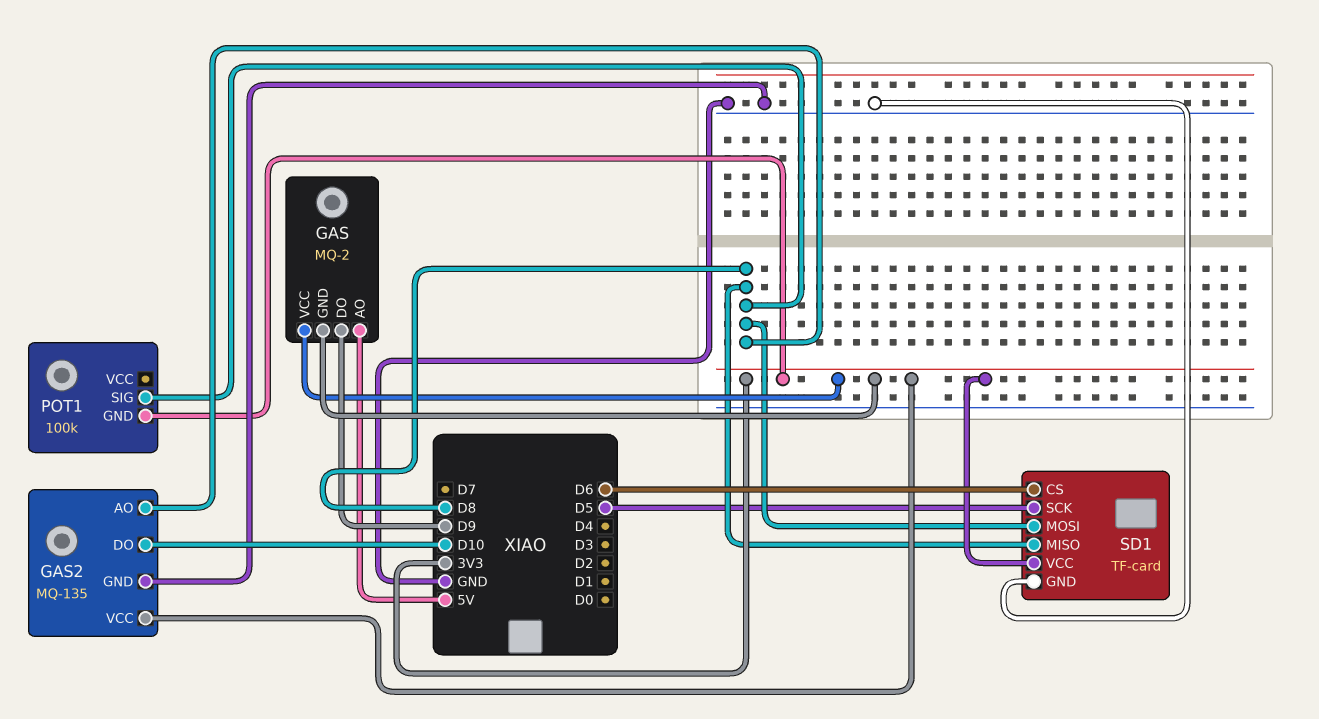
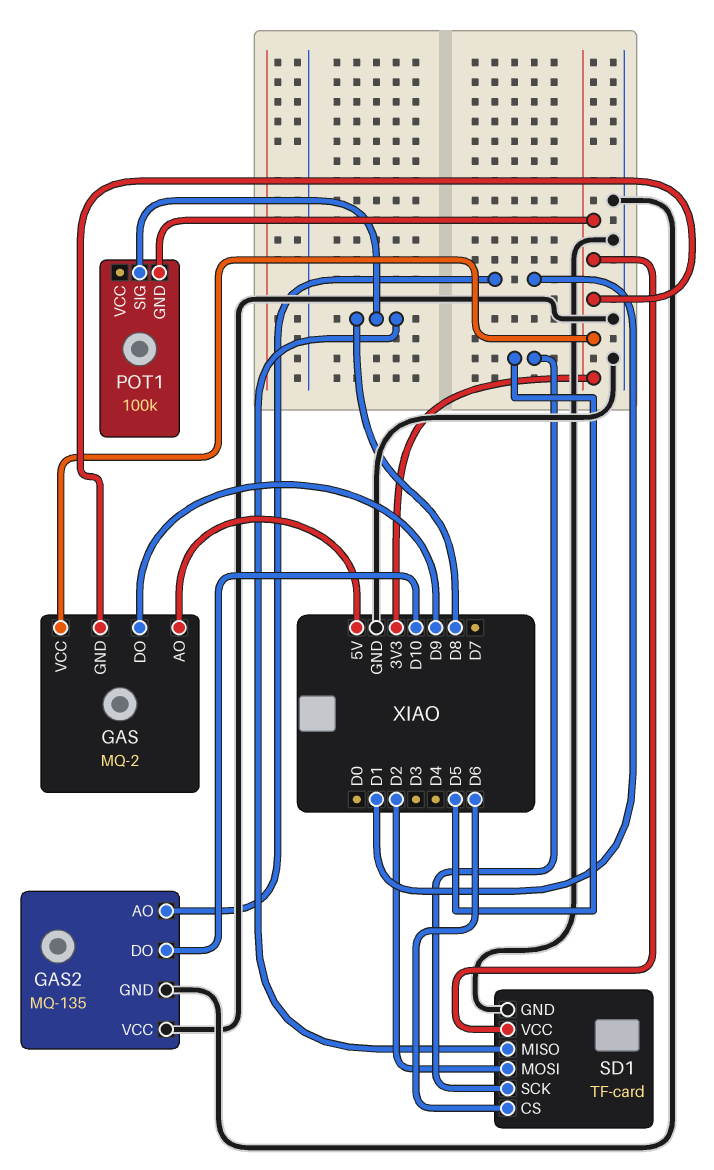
GAS2 pin AO: D8 -> D1
GAS2 pin VCC: 3V3 -> GND
SD1 pin MOSI: D8 -> D2

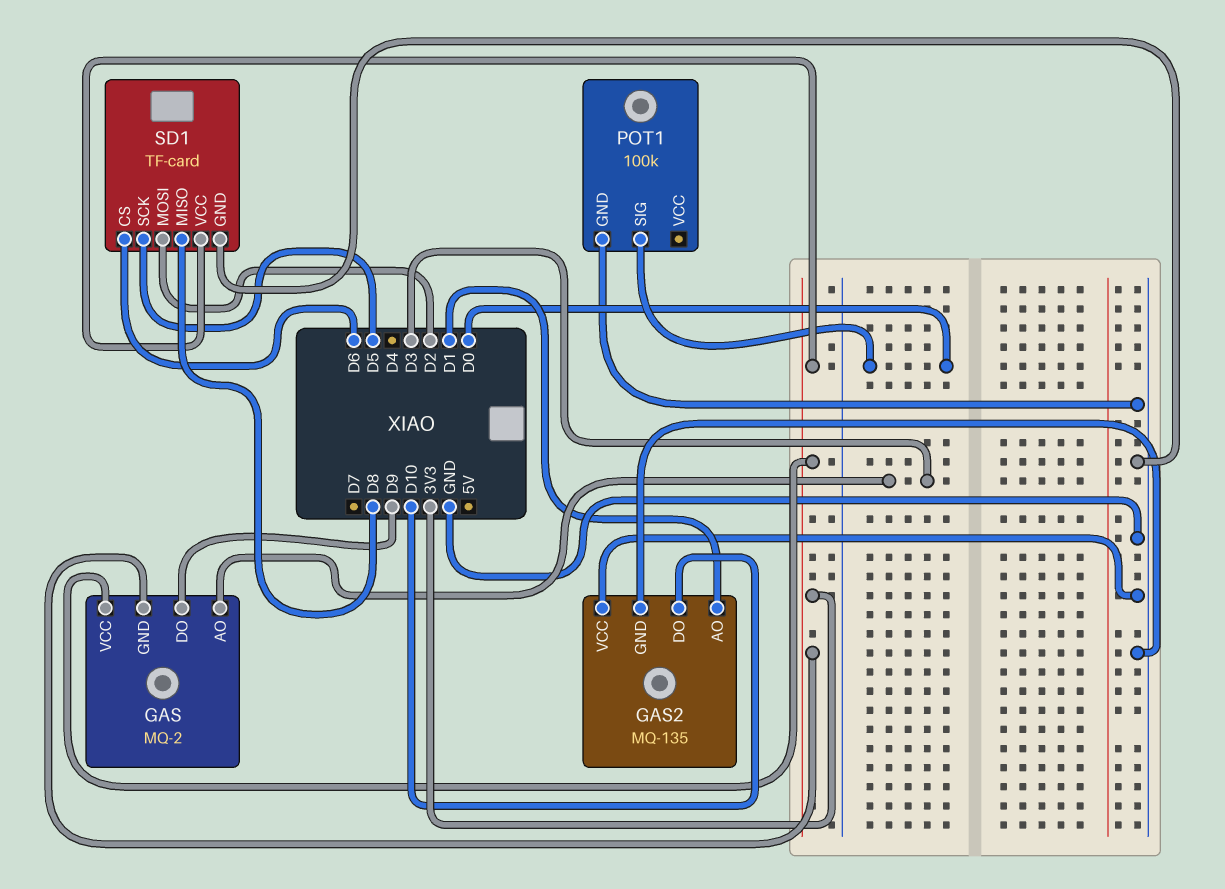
GAS pin AO: 5V -> D3
POT1 pin GND: 3V3 -> GND
POT1 pin SIG: D8 -> D0

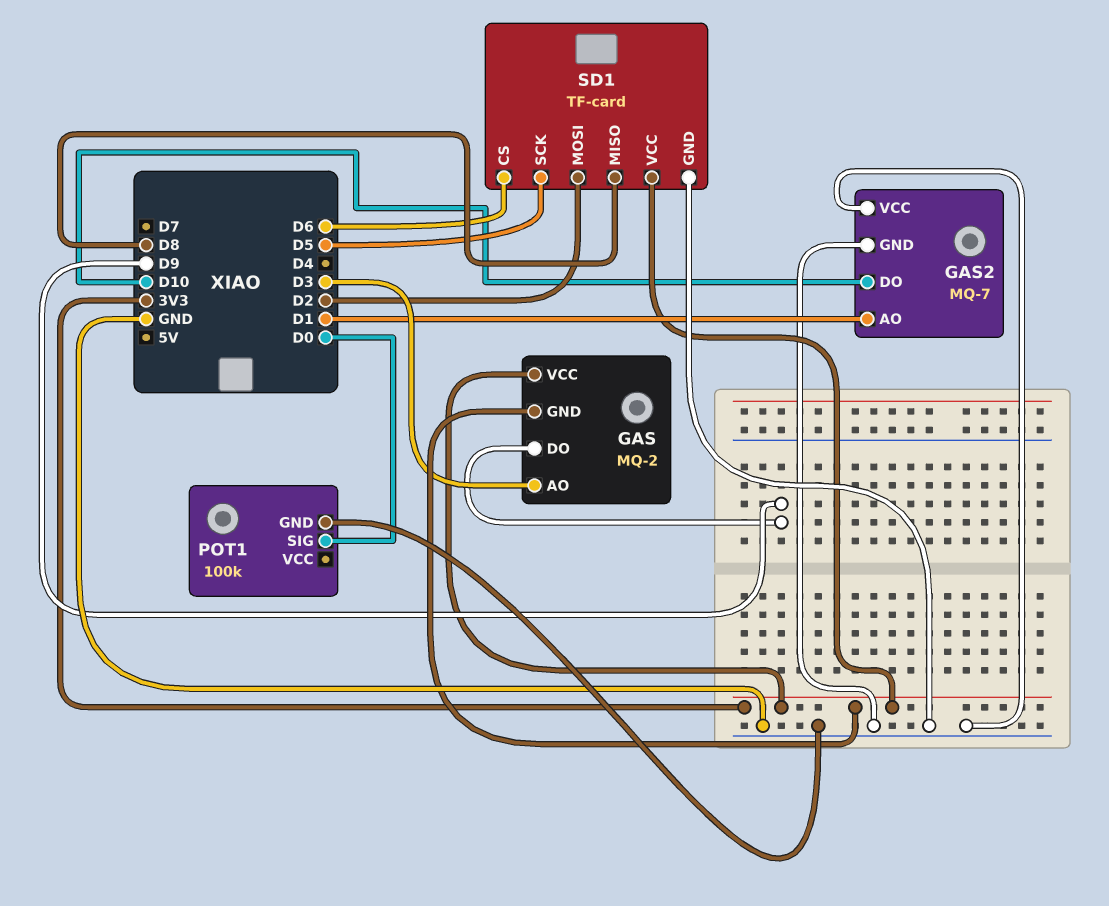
GAS2: MQ-135 -> MQ-7

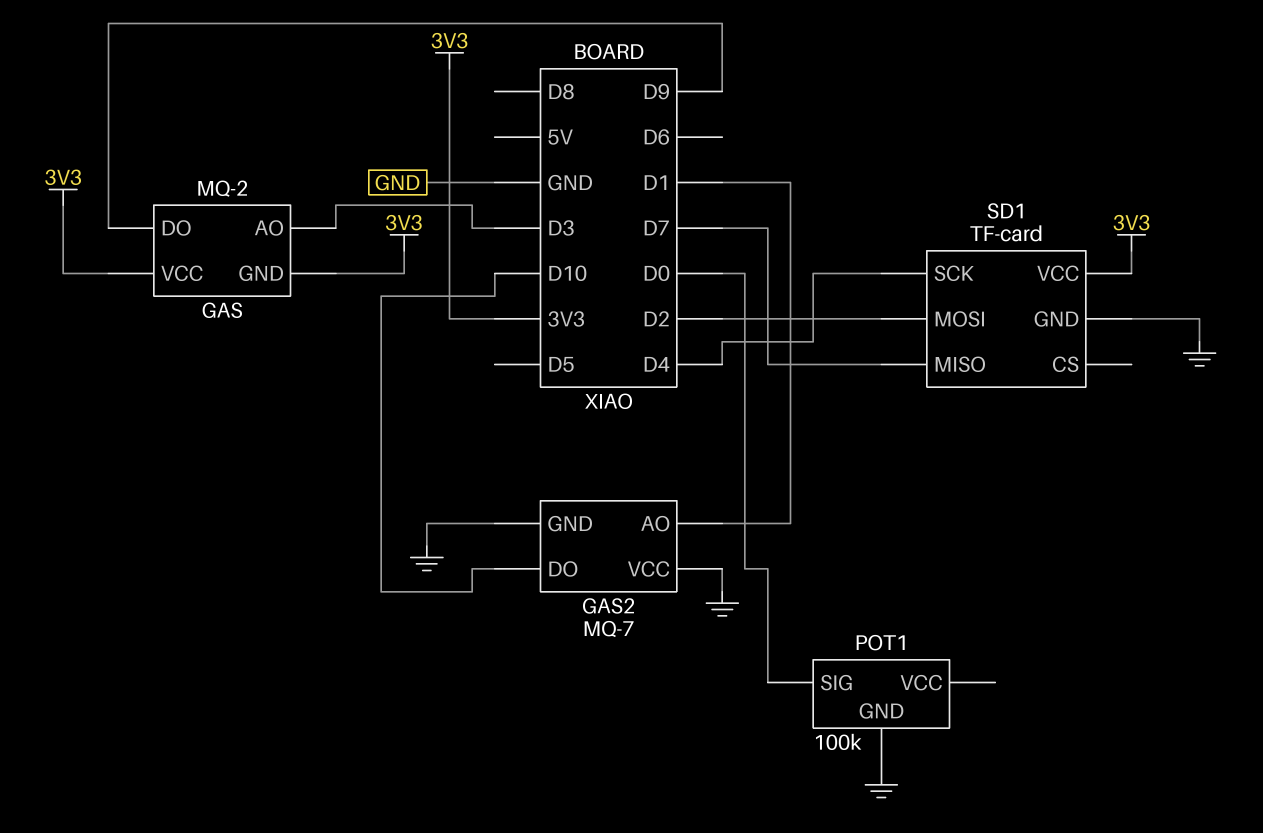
SD1 pin CS: D6 -> none
SD1 pin MISO: D8 -> D7
SD1 pin SCK: D5 -> D4

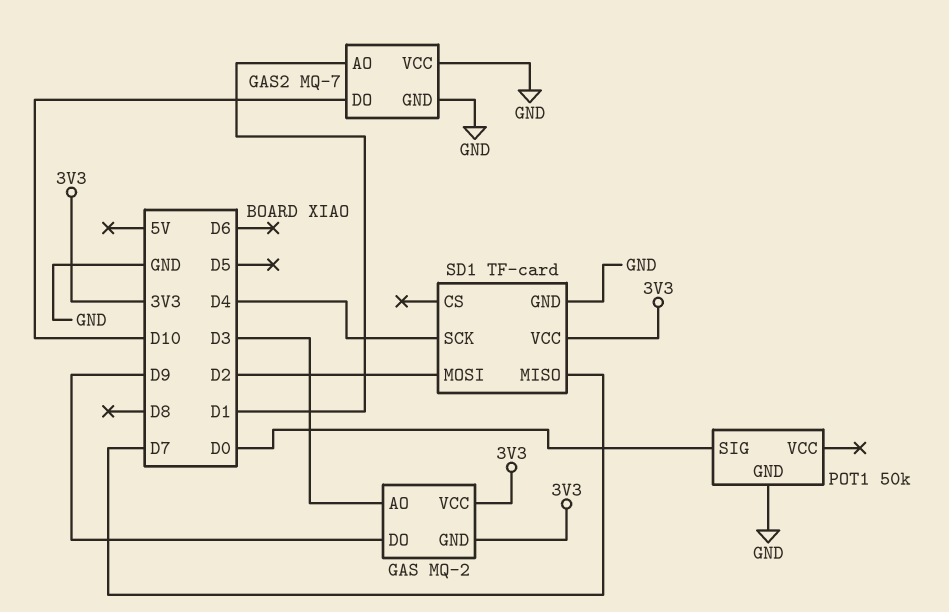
POT1: 100k -> 50k

